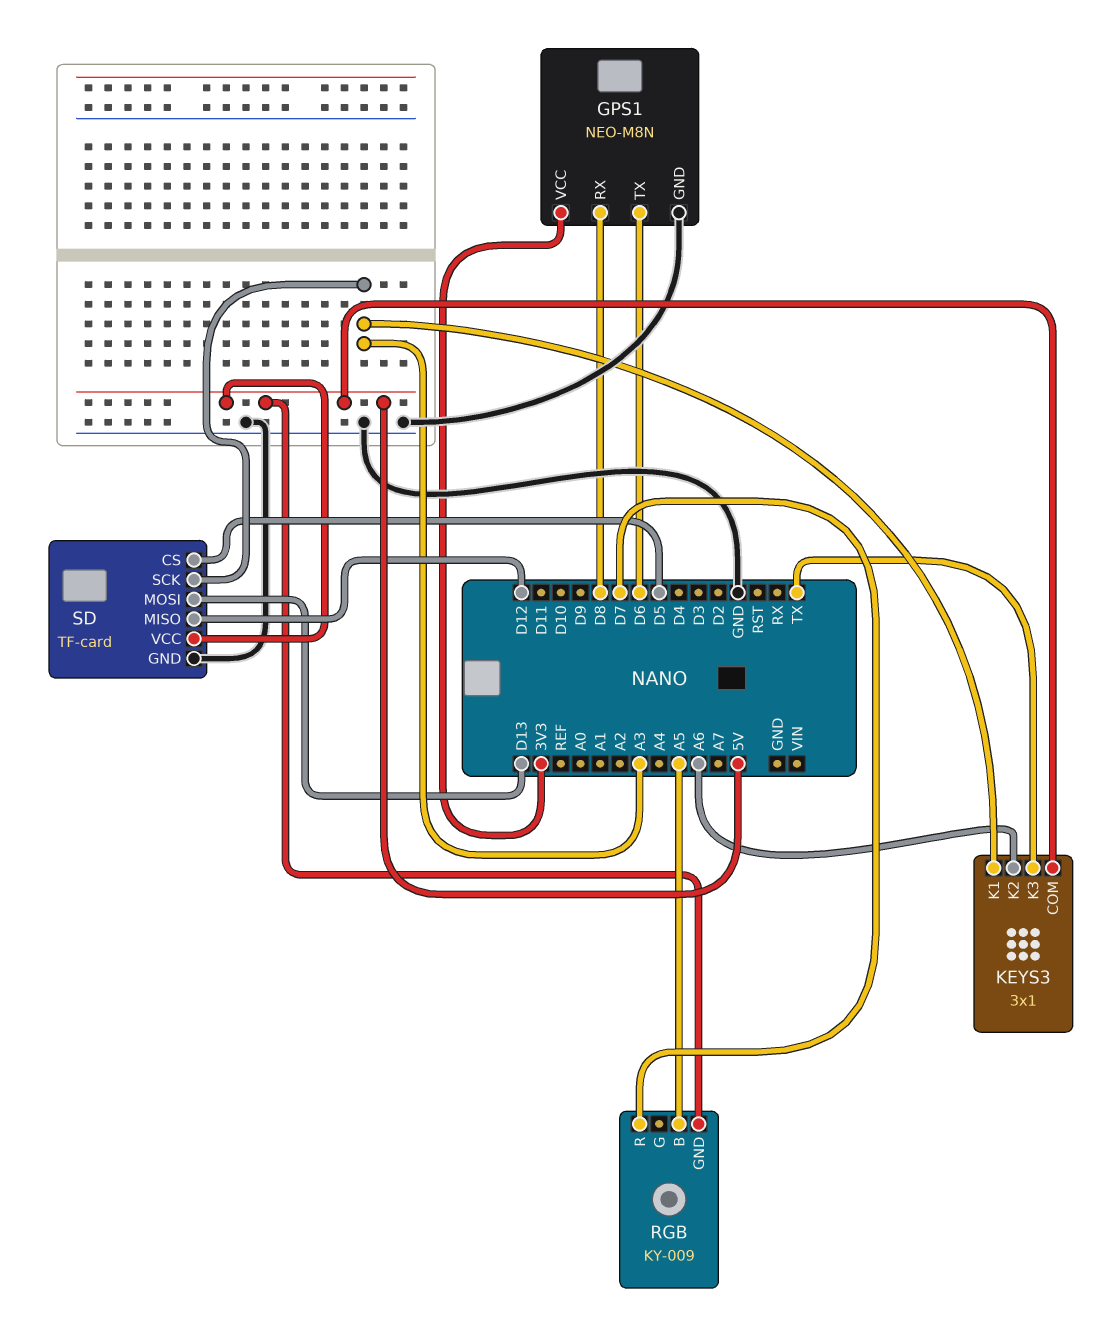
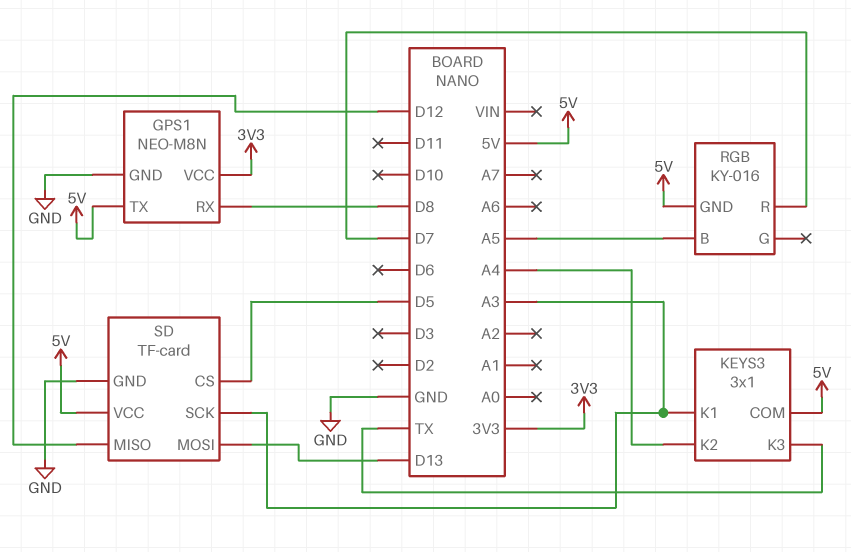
GPS1 pin TX: D6 -> 5V
KEYS3 pin K2: A6 -> A4
RGB: KY-009 -> KY-016

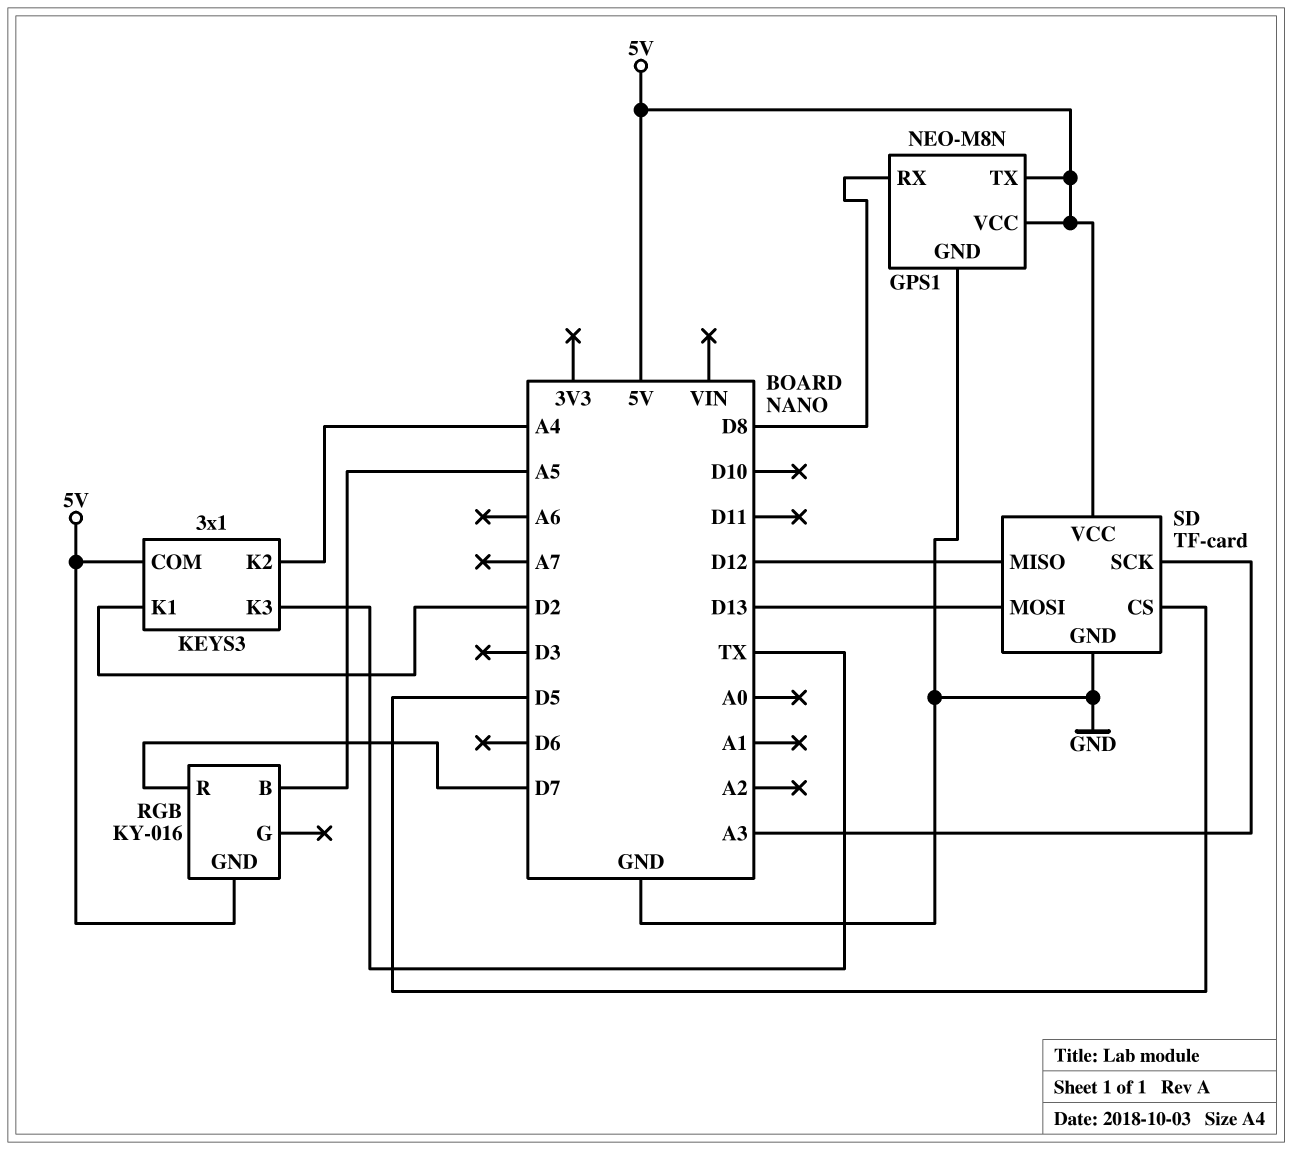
GPS1 pin VCC: 3V3 -> 5V
KEYS3 pin K1: A3 -> D2

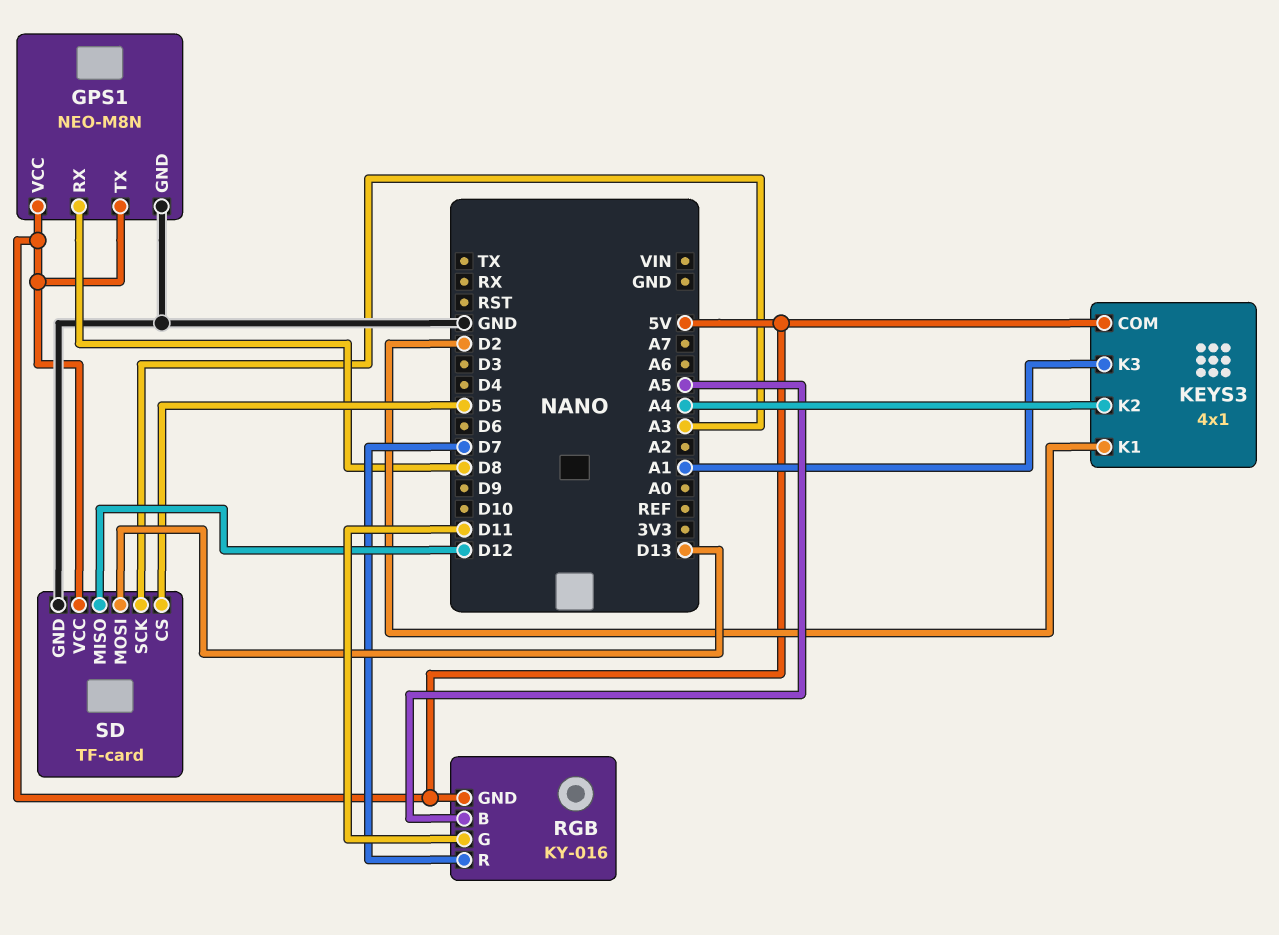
KEYS3: 3x1 -> 4x1
KEYS3 pin K3: TX -> A1
RGB pin G: none -> D11

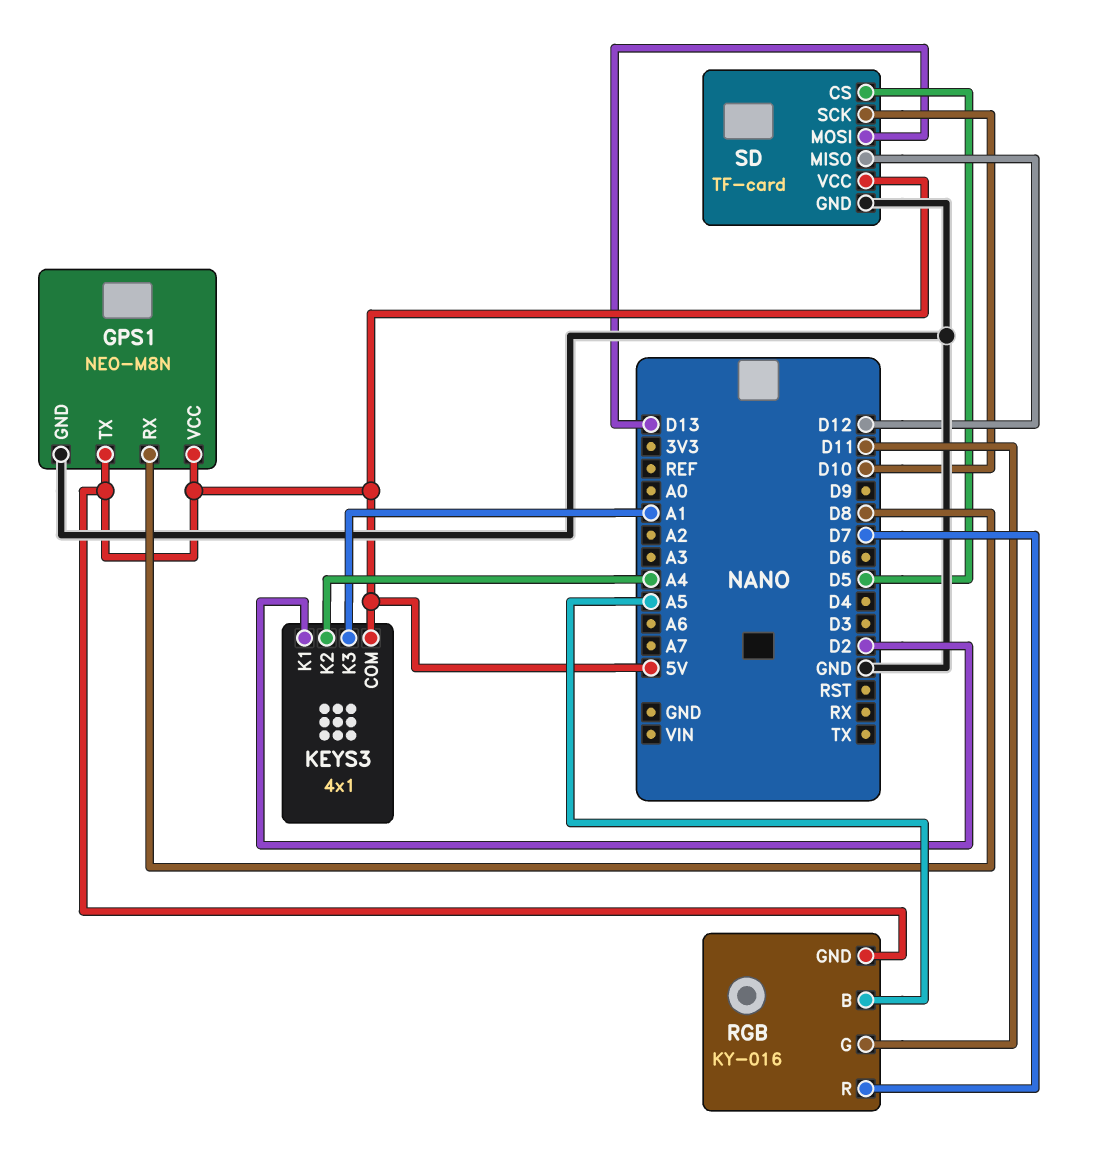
SD pin SCK: A3 -> D10

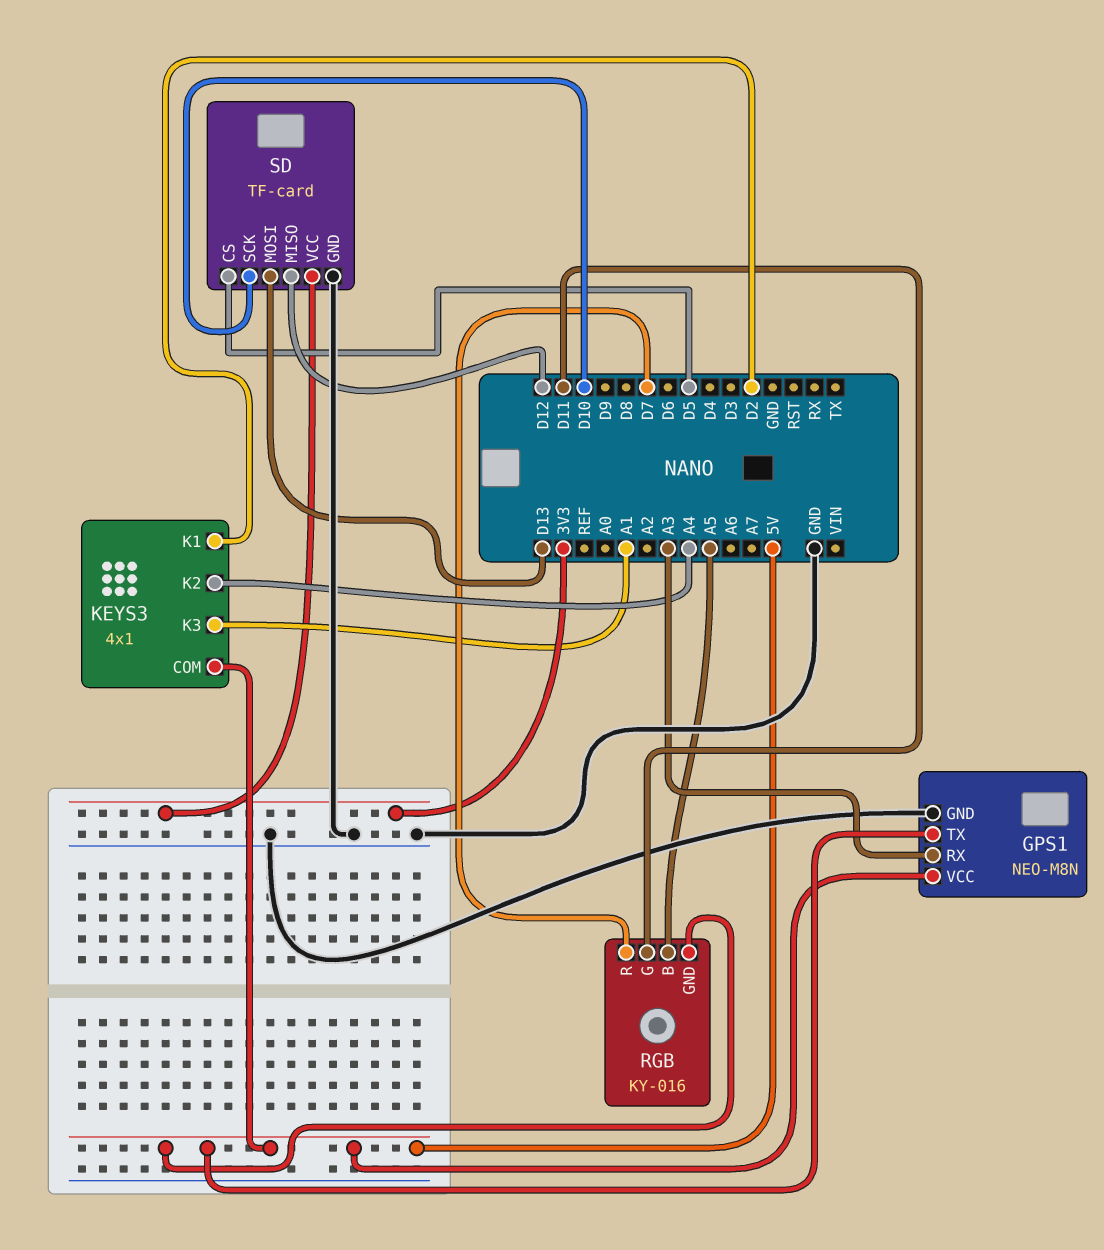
GPS1 pin RX: D8 -> A3
SD pin VCC: 5V -> 3V3

